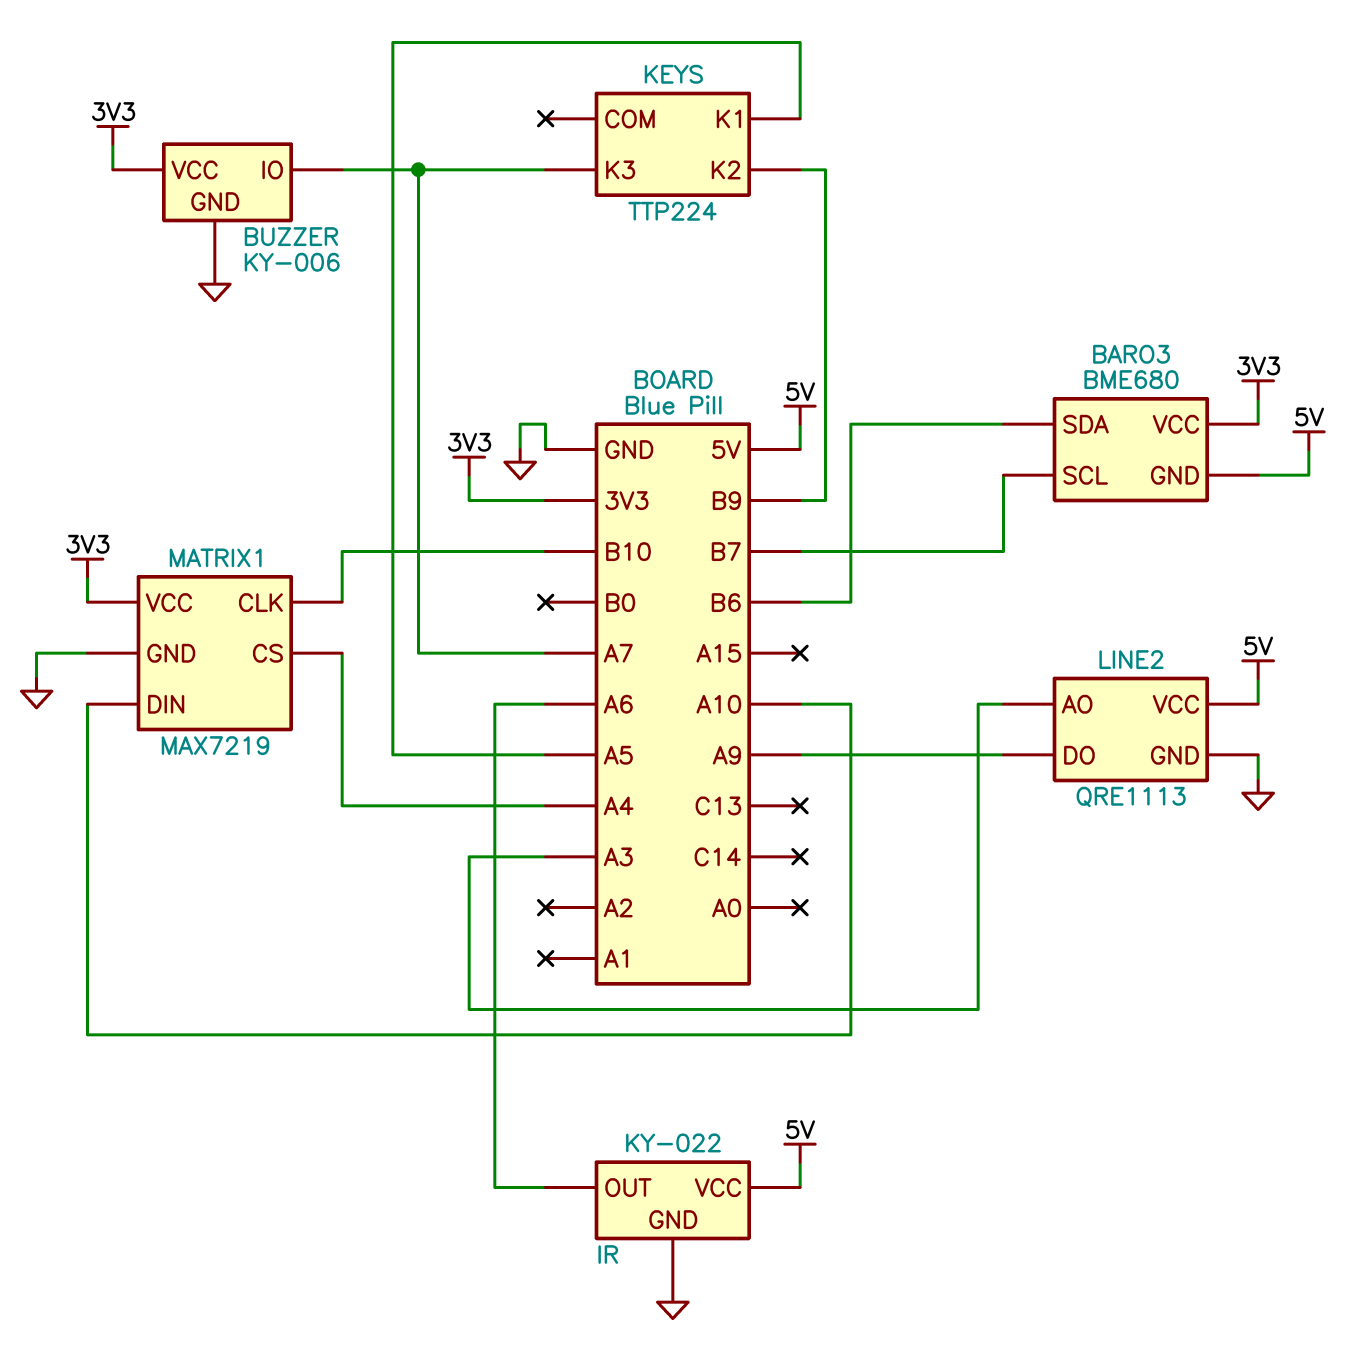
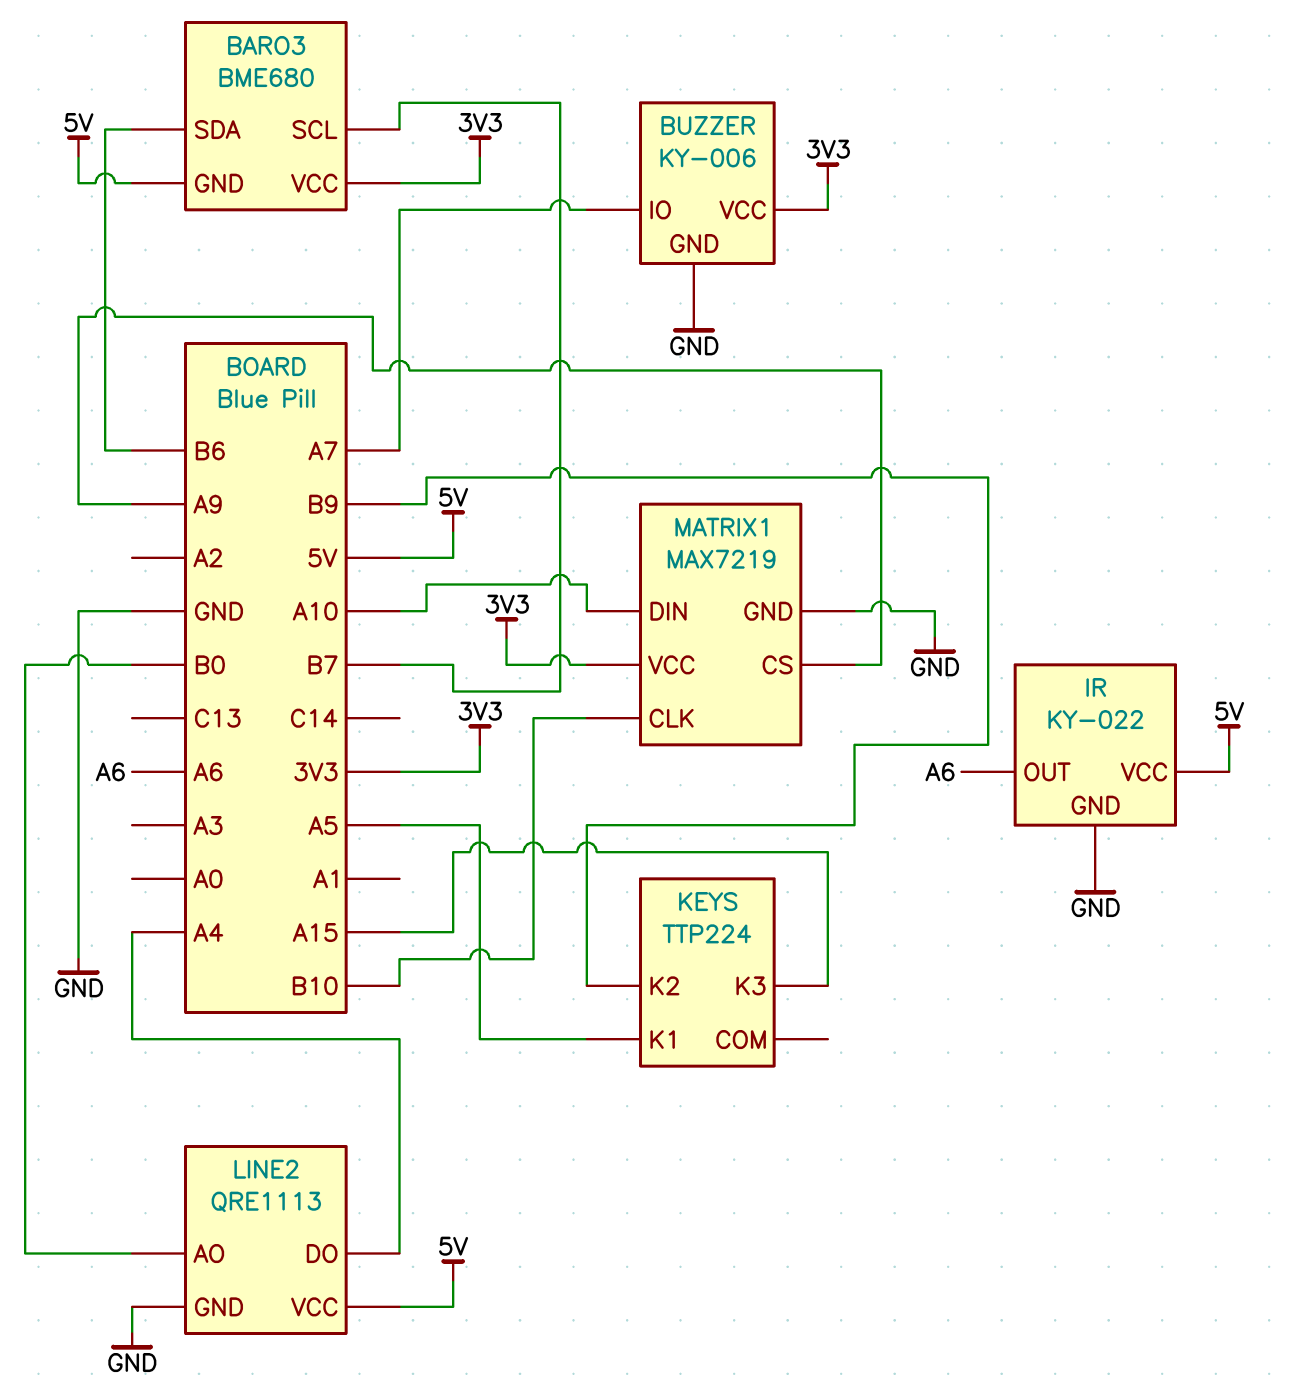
KEYS pin K3: A7 -> A15
LINE2 pin AO: A3 -> B0
LINE2 pin DO: A9 -> A4
MATRIX1 pin CS: A4 -> A9

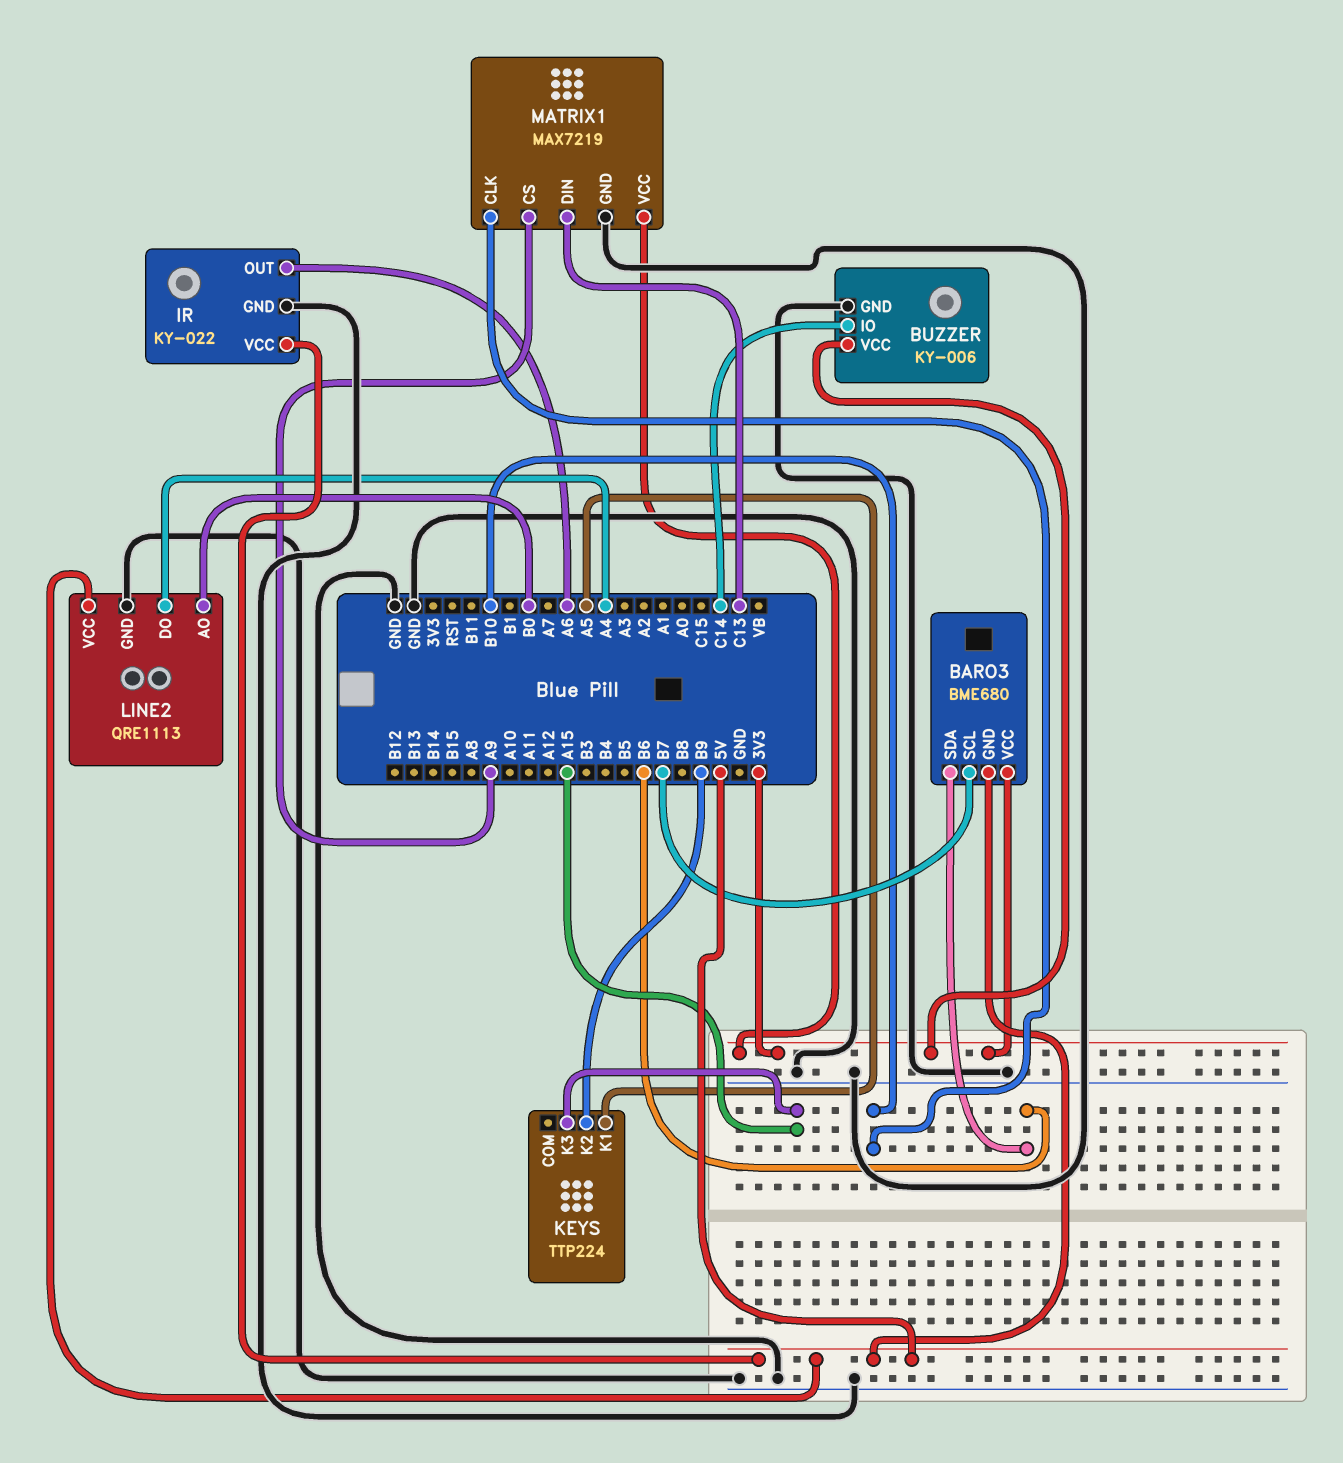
BUZZER pin IO: A7 -> C14
MATRIX1 pin DIN: A10 -> C13

